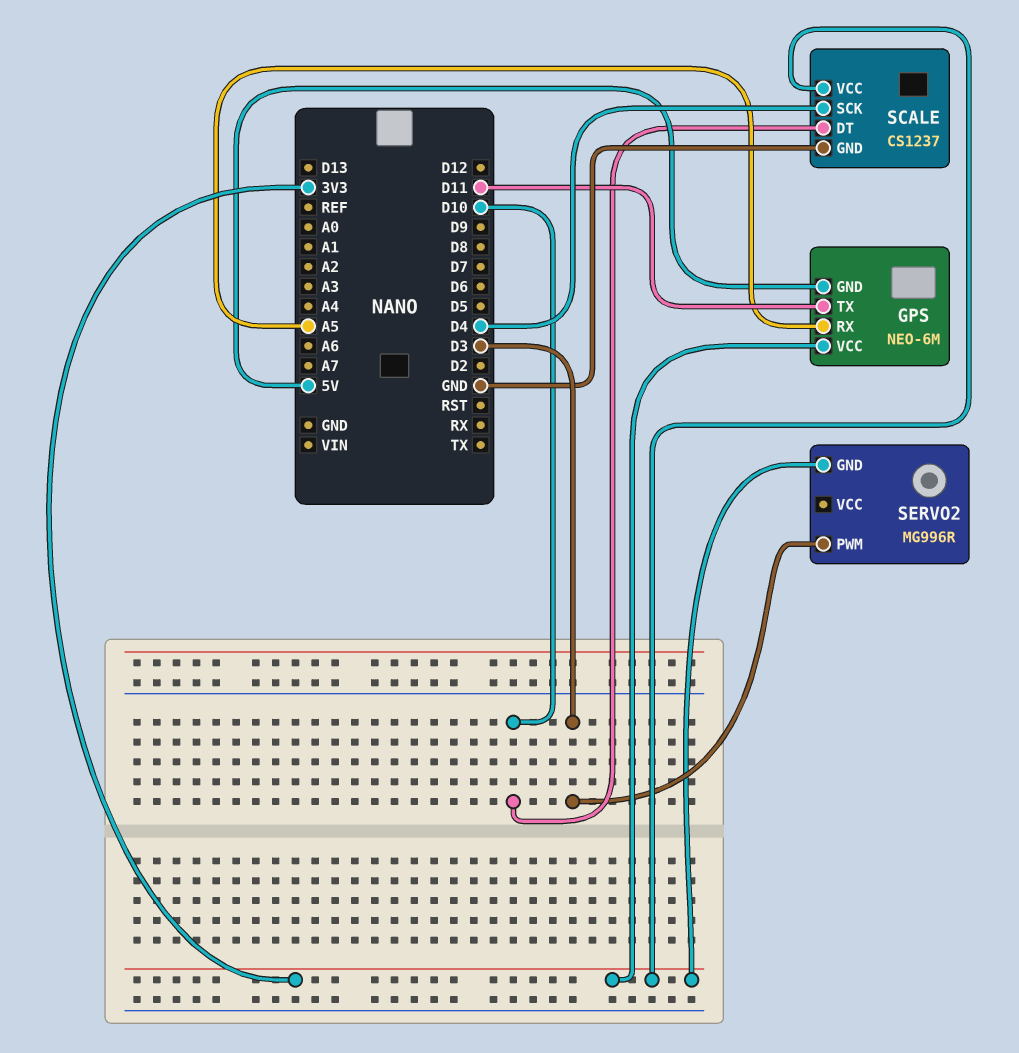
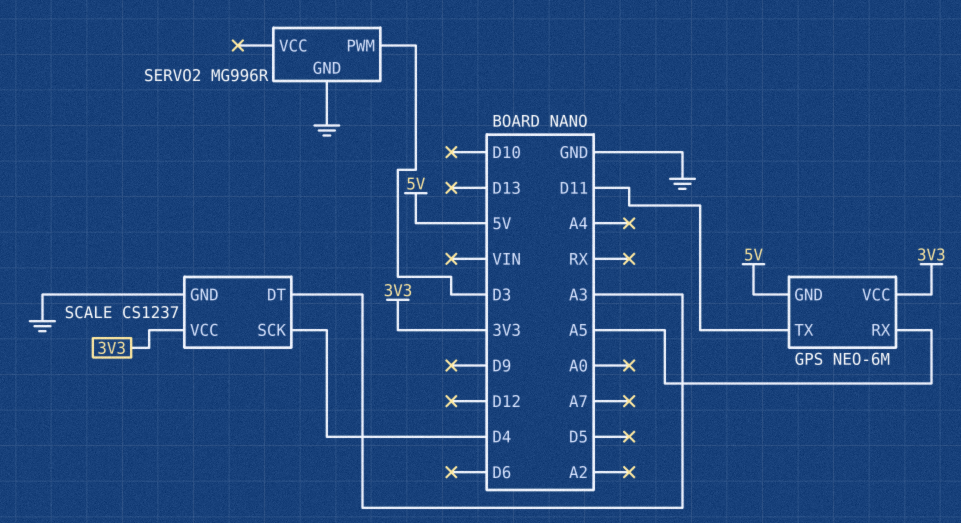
SCALE pin DT: D10 -> A3
SERVO2 pin GND: 3V3 -> GND

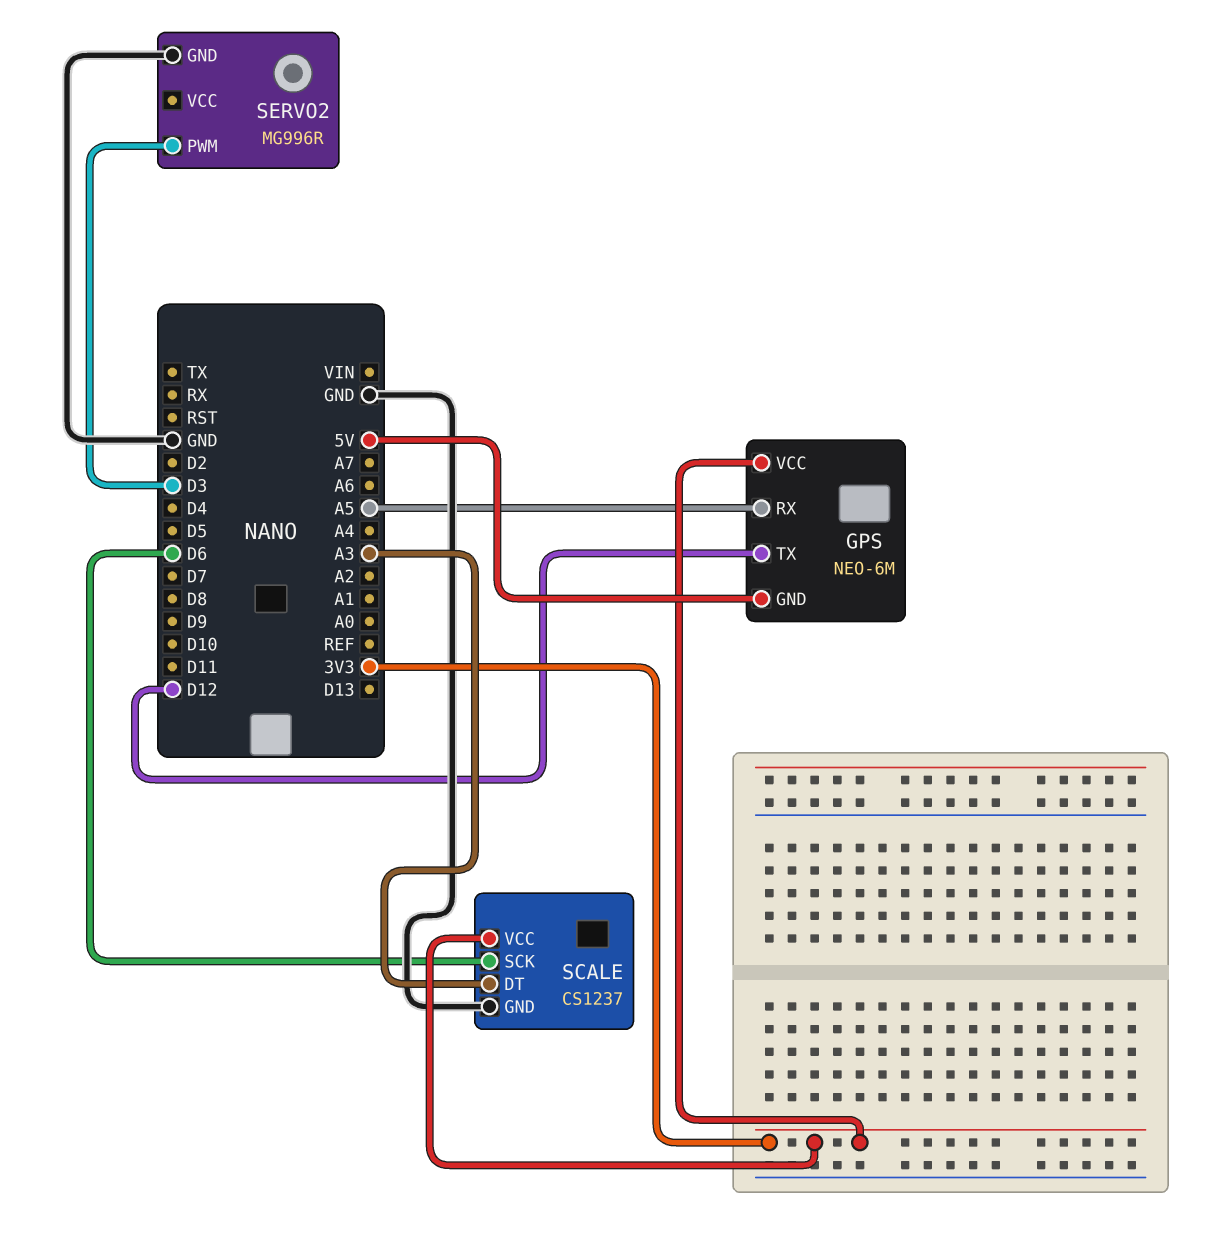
GPS pin TX: D11 -> D12
SCALE pin SCK: D4 -> D6

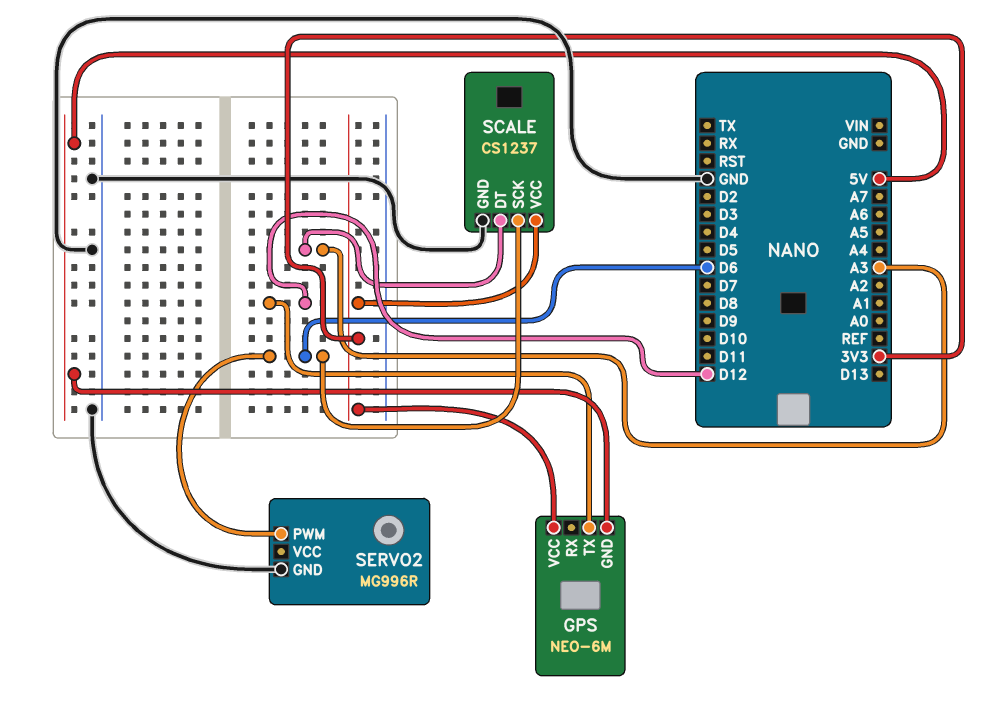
GPS pin RX: A5 -> none
SERVO2 pin PWM: D3 -> D6

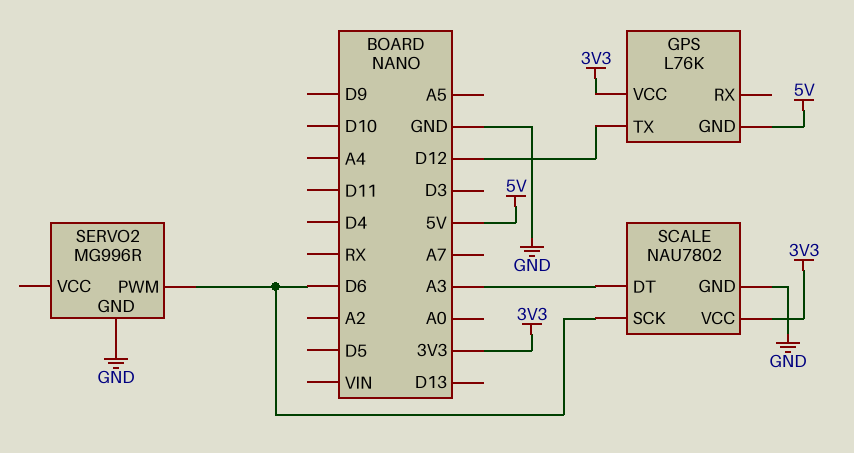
GPS: NEO-6M -> L76K
SCALE: CS1237 -> NAU7802

